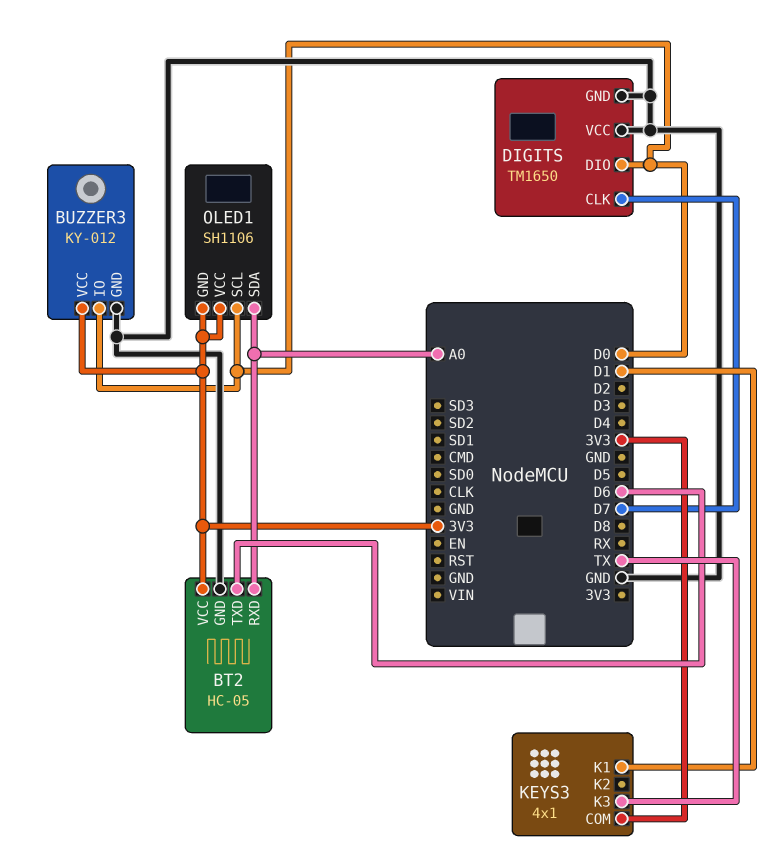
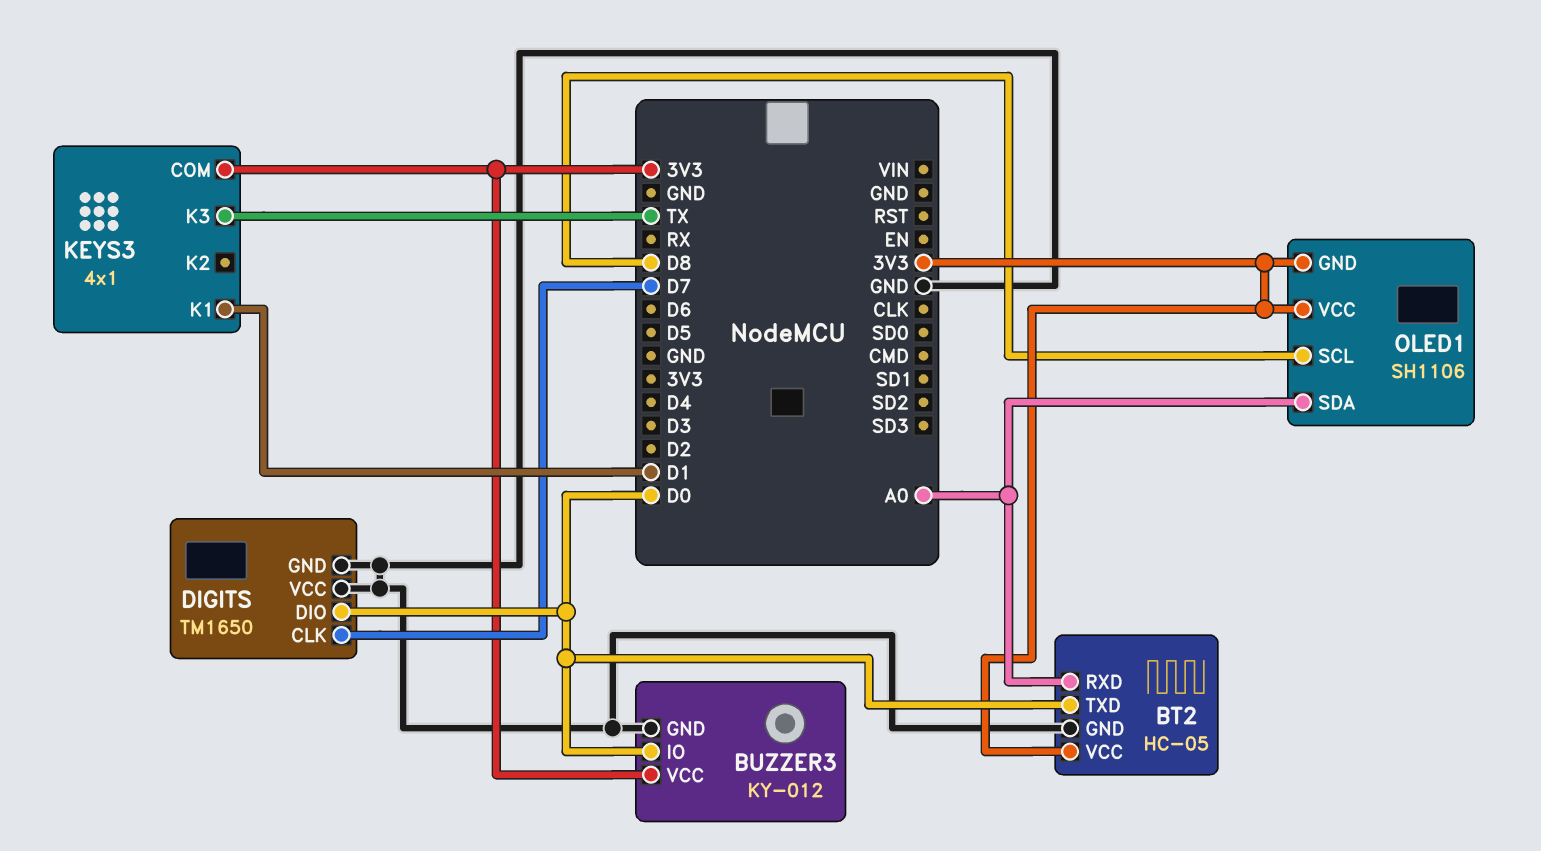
BT2 pin TXD: D6 -> D0
OLED1 pin SCL: D0 -> D8

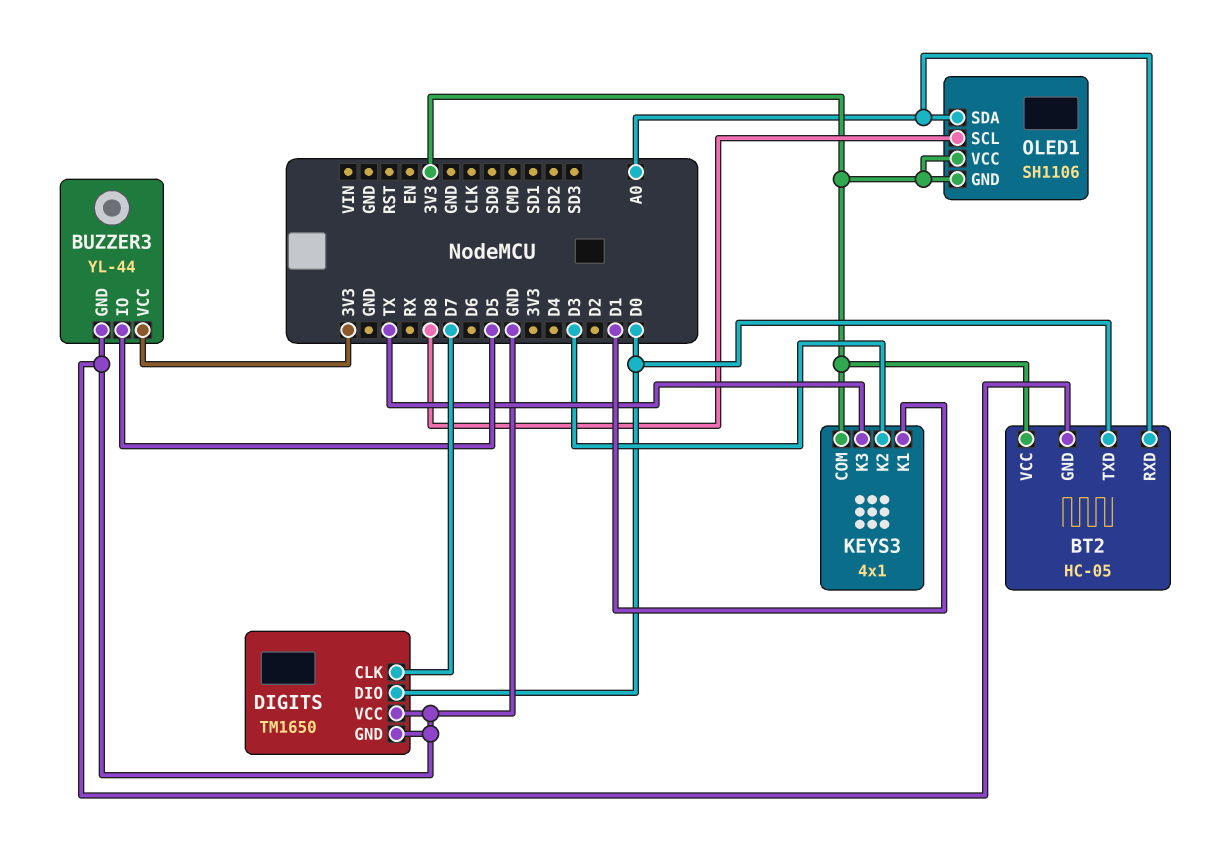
BUZZER3: KY-012 -> YL-44
BUZZER3 pin IO: D0 -> D5
KEYS3 pin K2: none -> D3

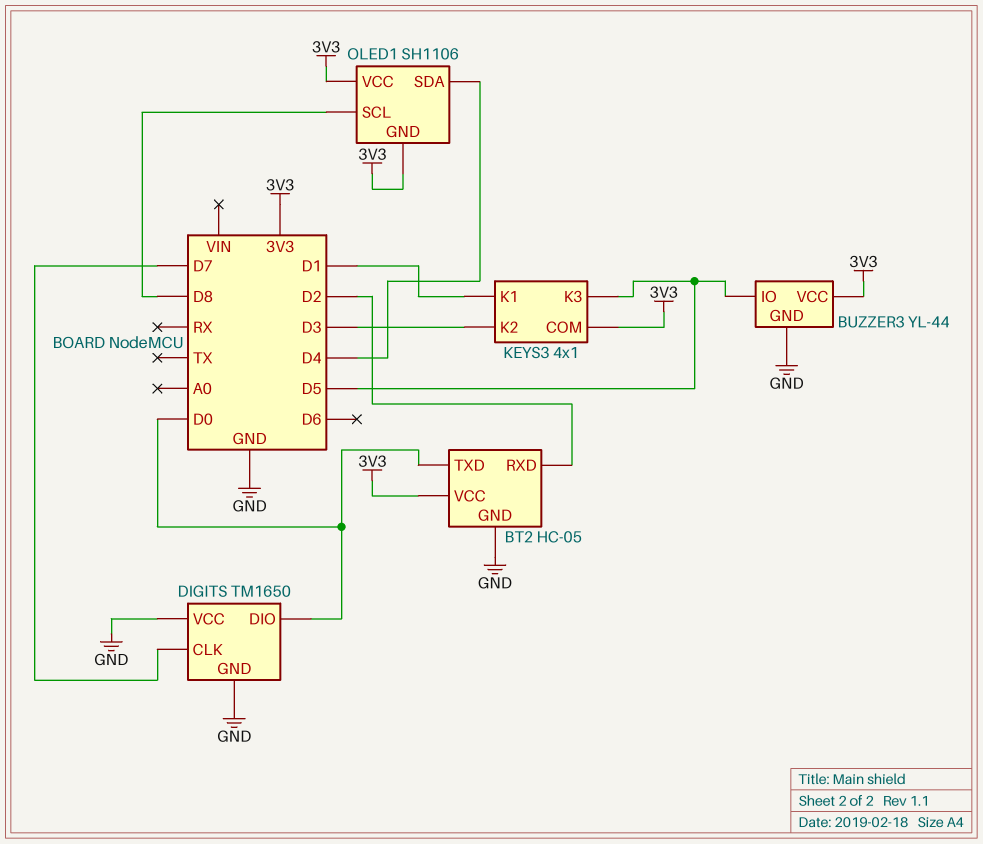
BT2 pin RXD: A0 -> D2
KEYS3 pin K3: TX -> D5
OLED1 pin SDA: A0 -> D4

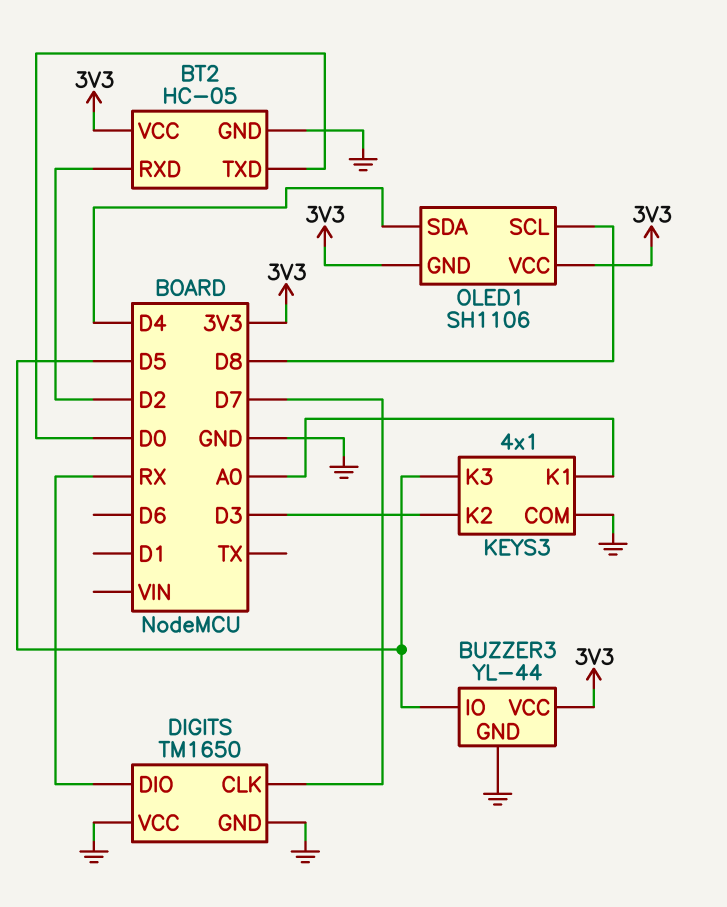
DIGITS pin DIO: D0 -> RX
KEYS3 pin COM: 3V3 -> GND
KEYS3 pin K1: D1 -> A0

